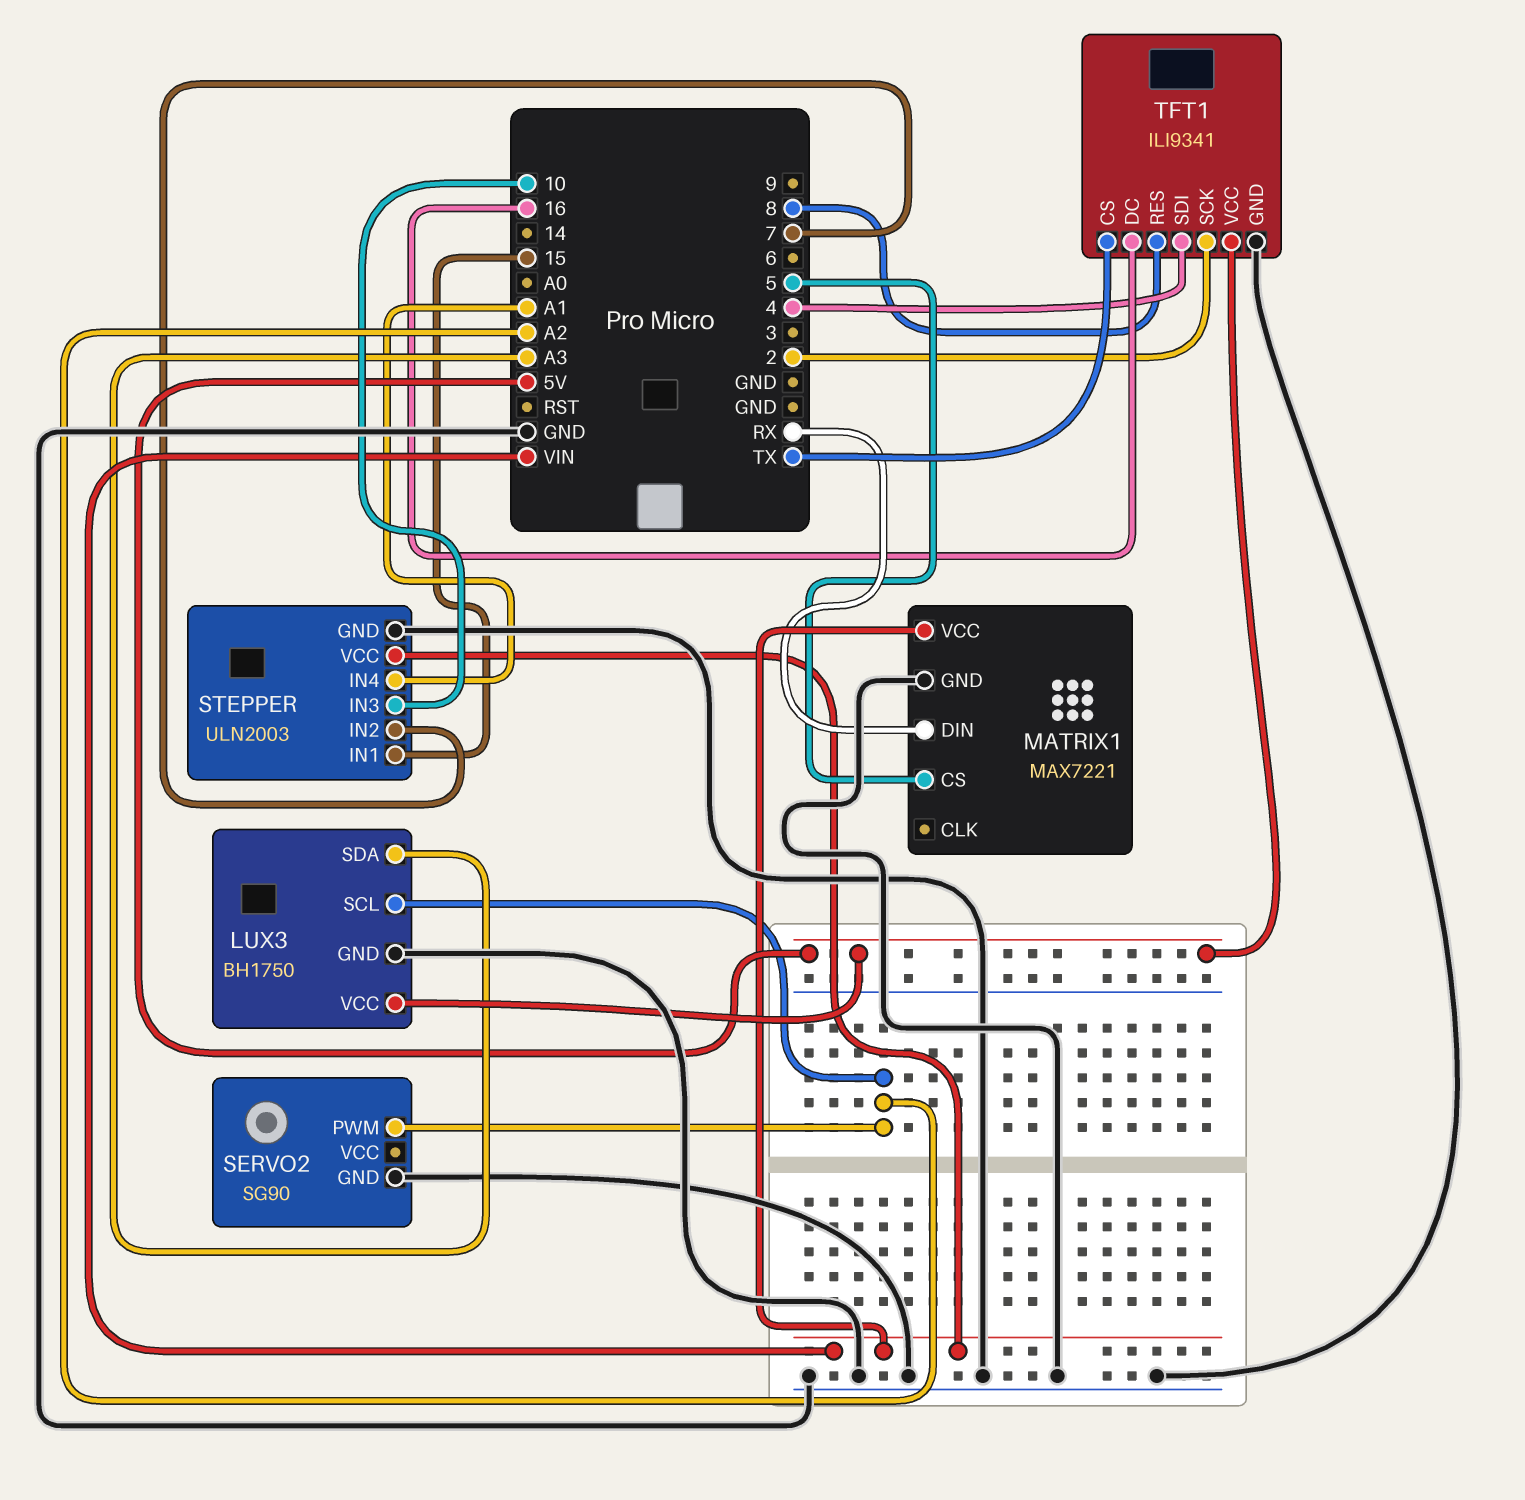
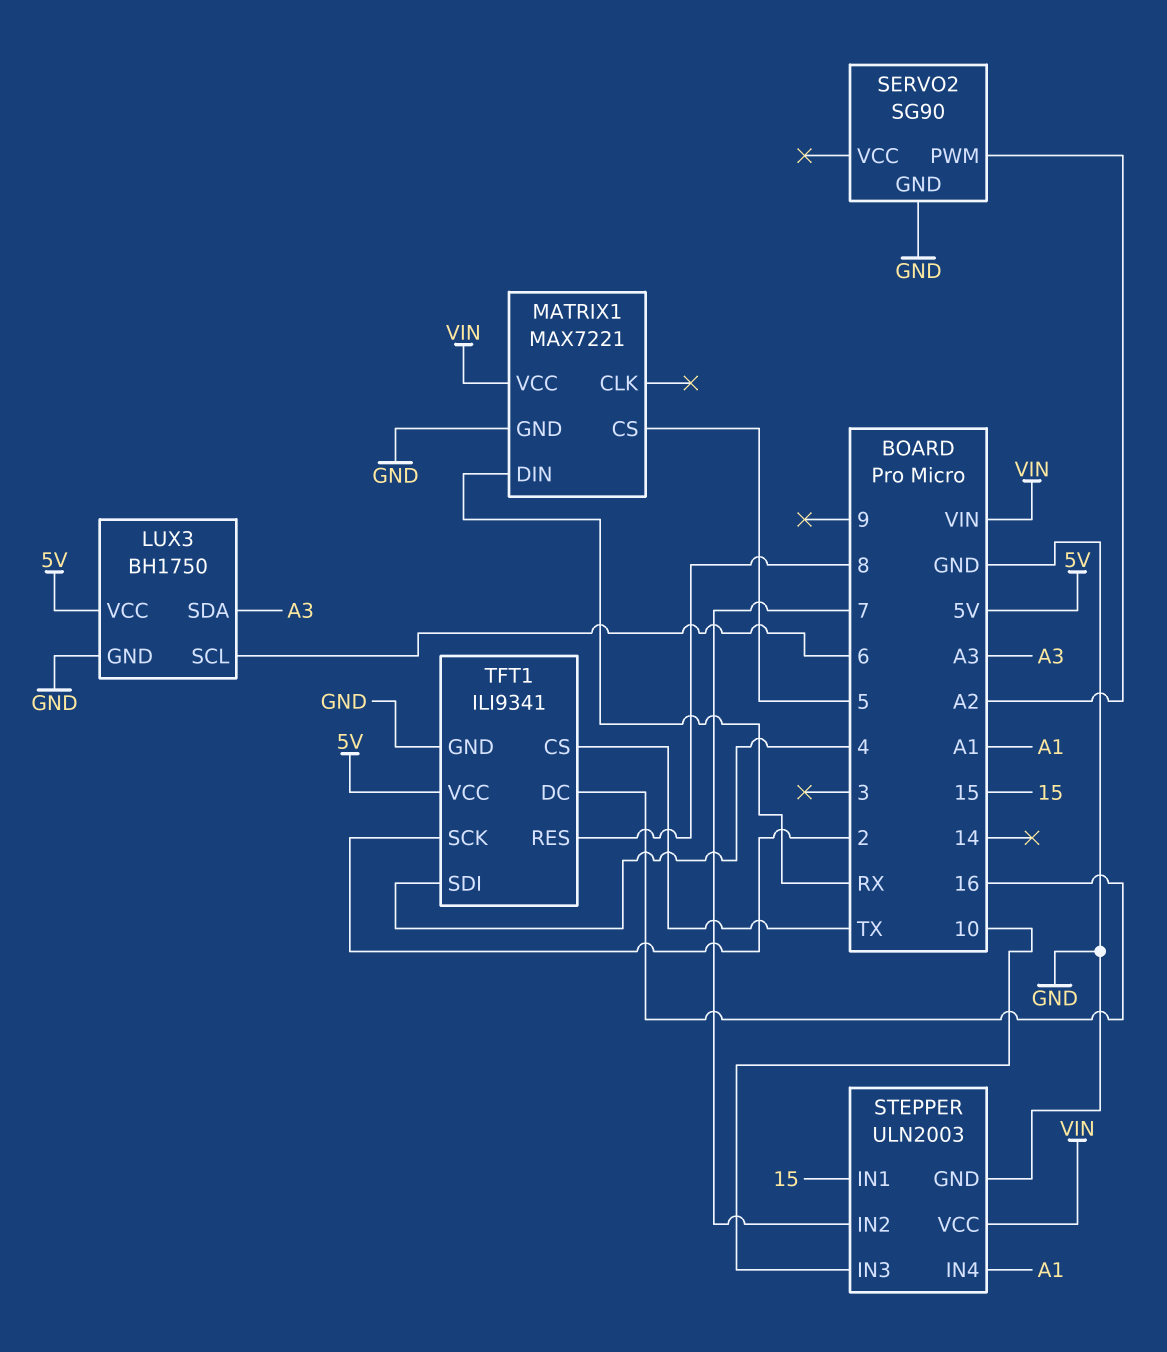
LUX3 pin SCL: A2 -> 6

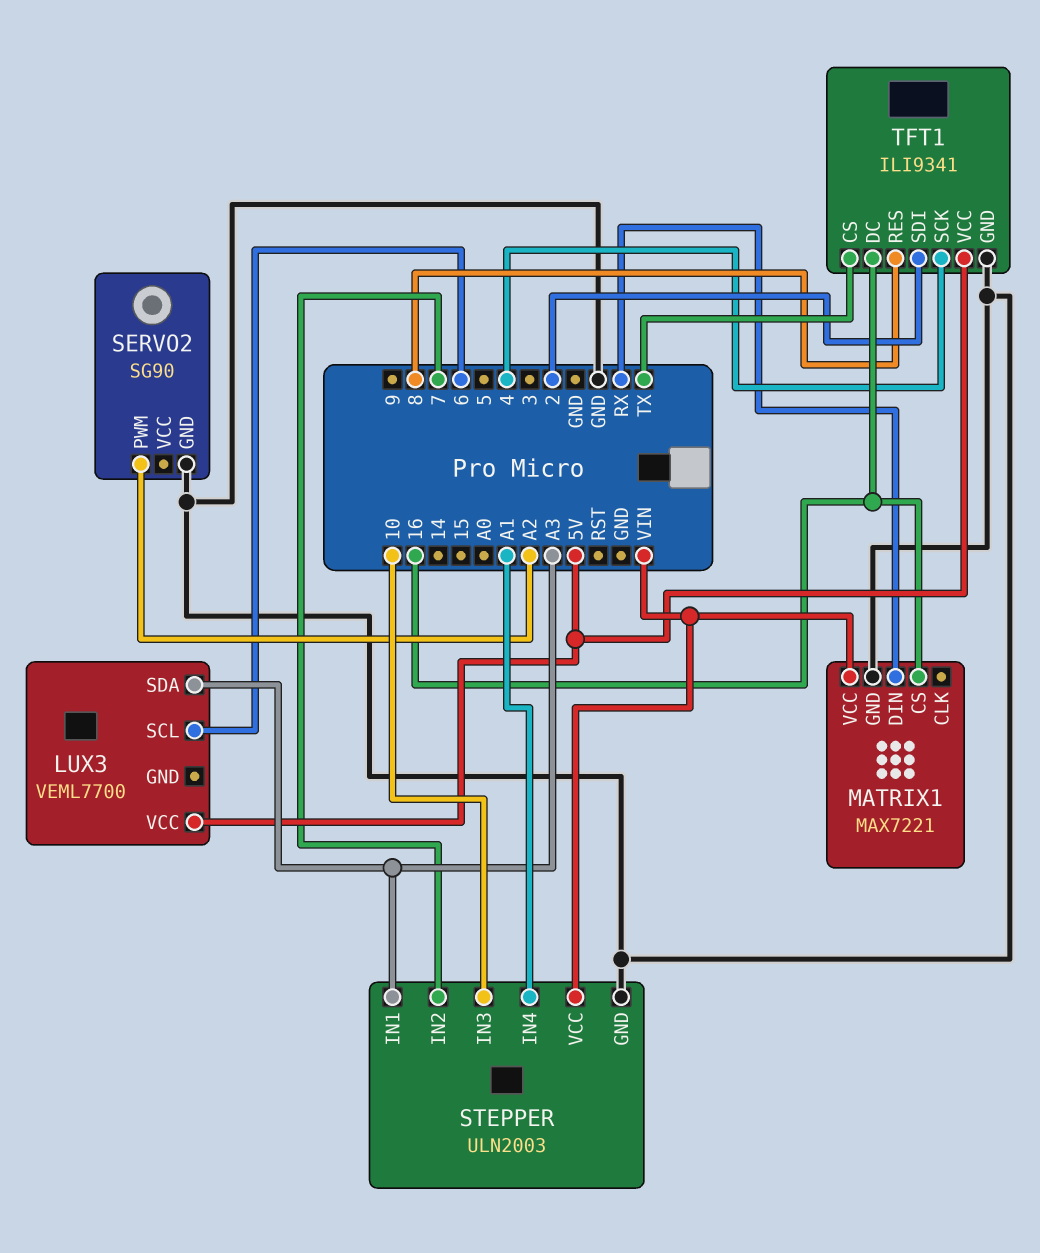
LUX3: BH1750 -> VEML7700
LUX3 pin GND: GND -> none
MATRIX1 pin CS: 5 -> 16
STEPPER pin IN1: 15 -> A3
TFT1 pin SCK: 2 -> 4
TFT1 pin SDI: 4 -> 2

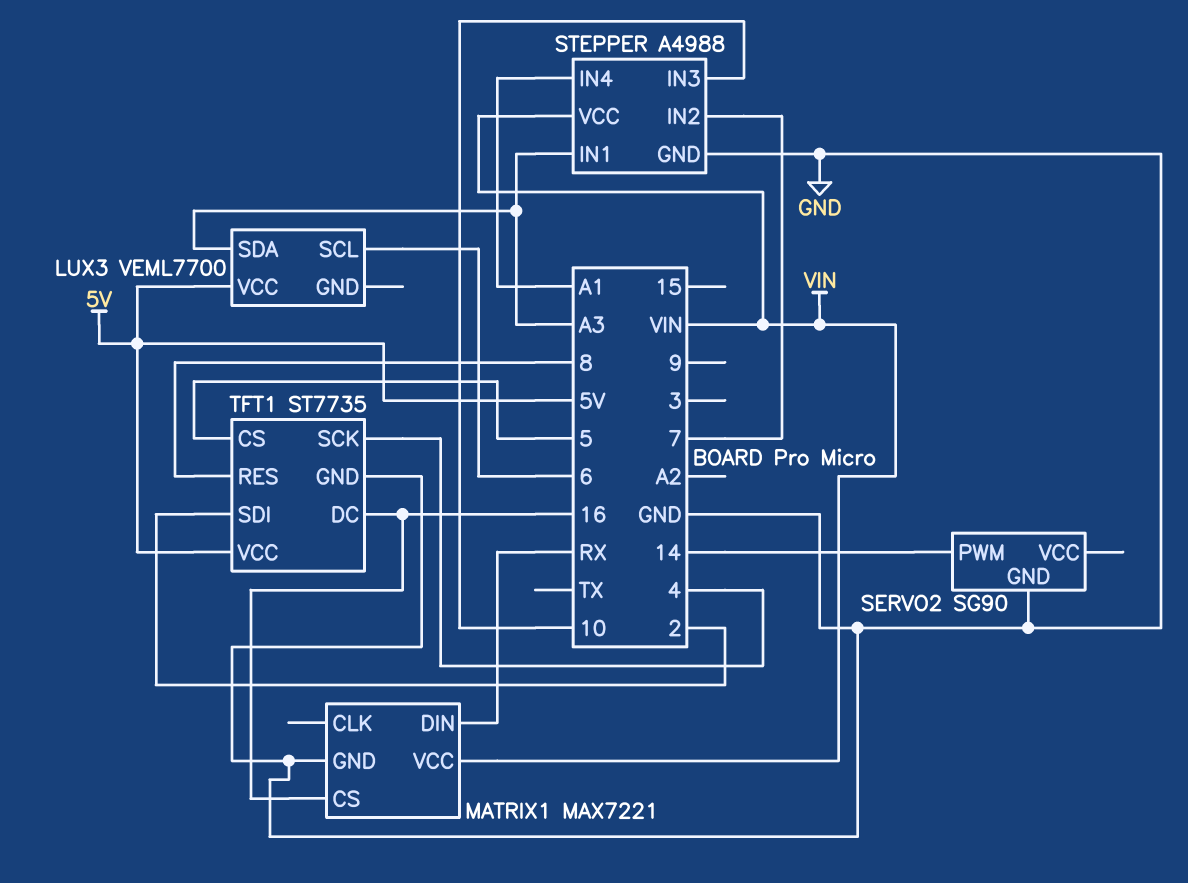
SERVO2 pin PWM: A2 -> 14
STEPPER: ULN2003 -> A4988
TFT1: ILI9341 -> ST7735
TFT1 pin CS: TX -> 5

